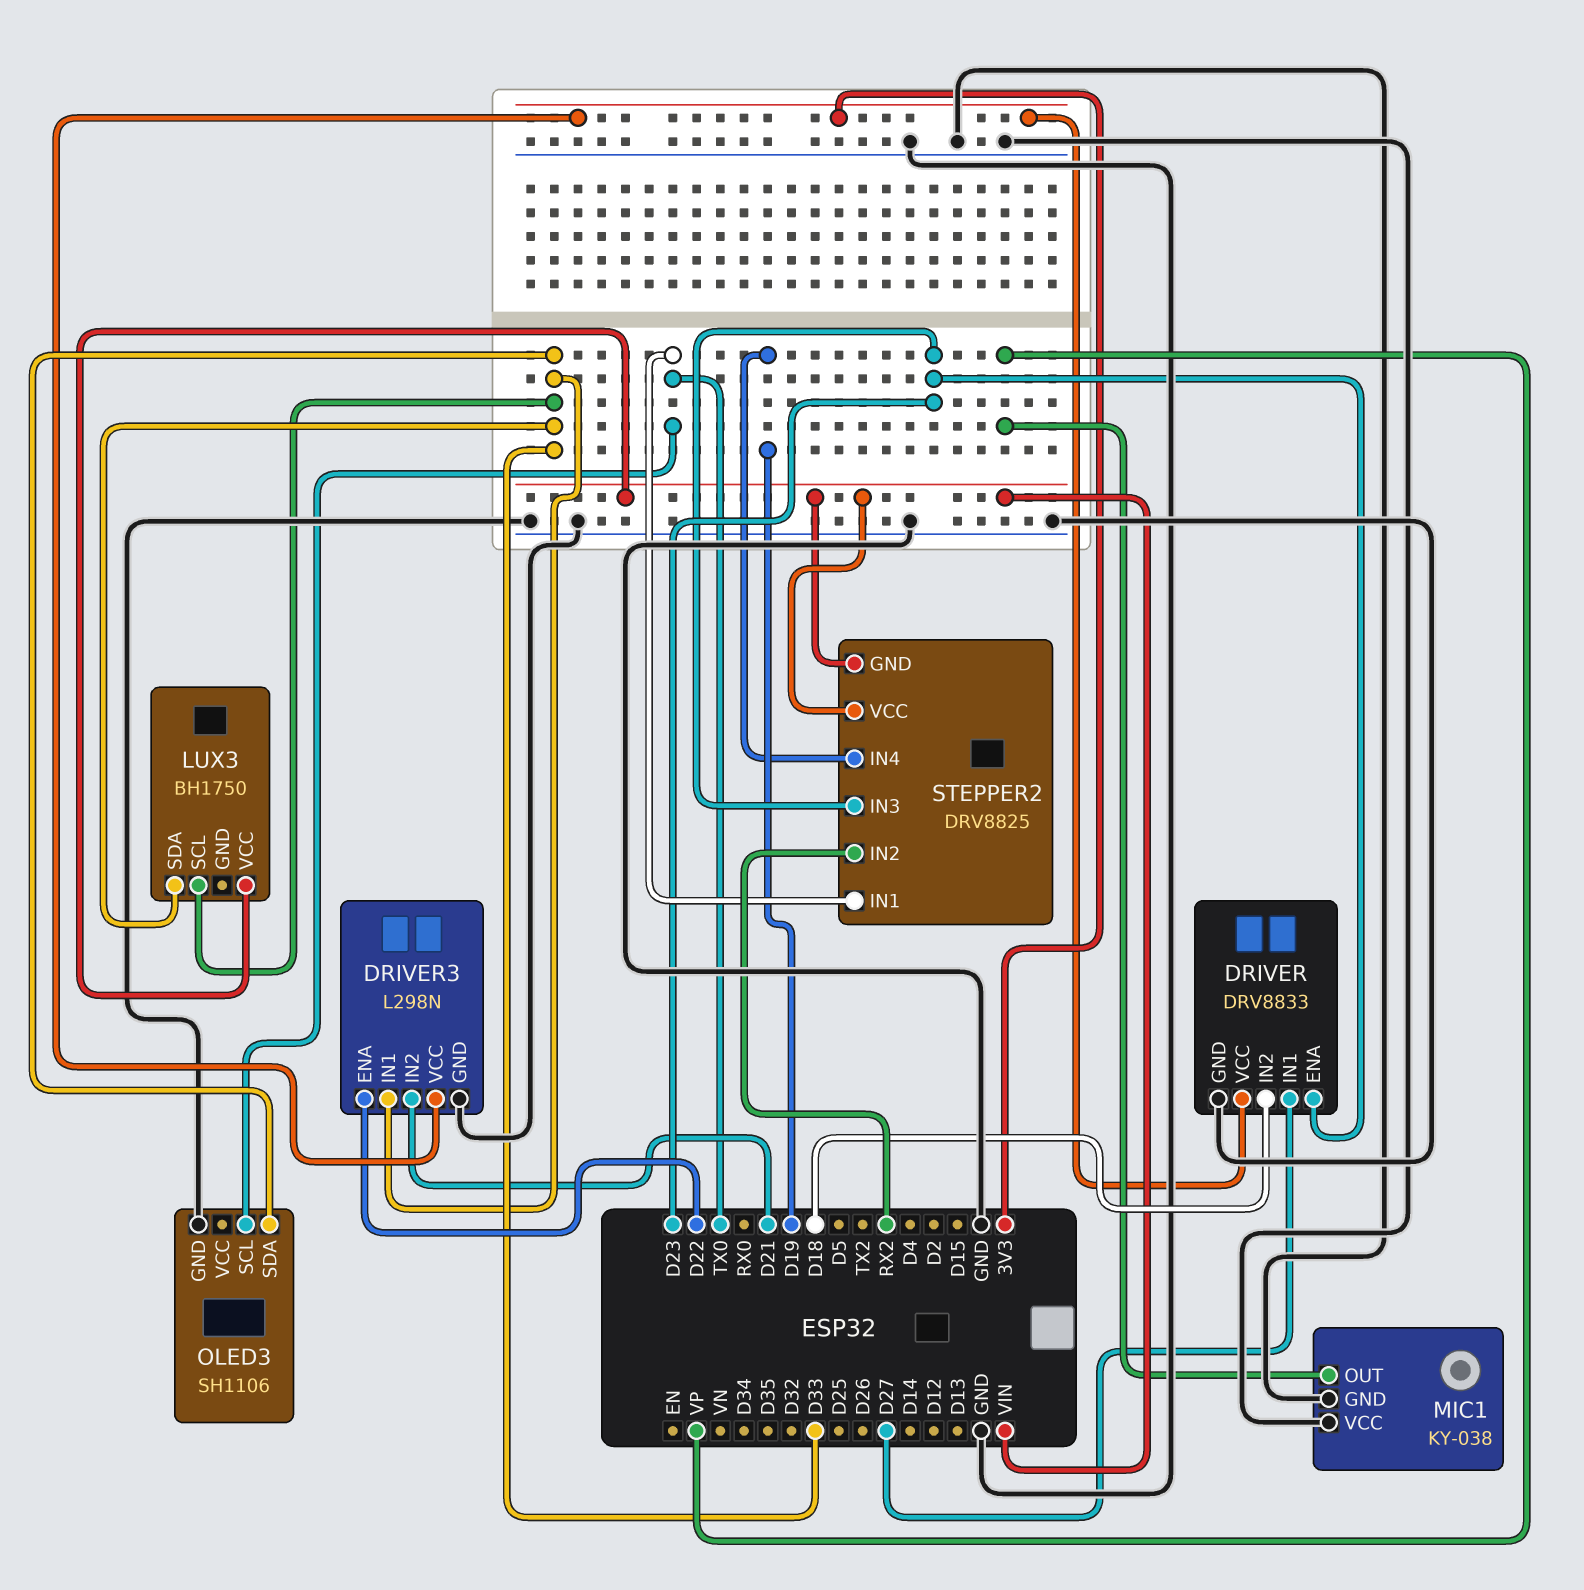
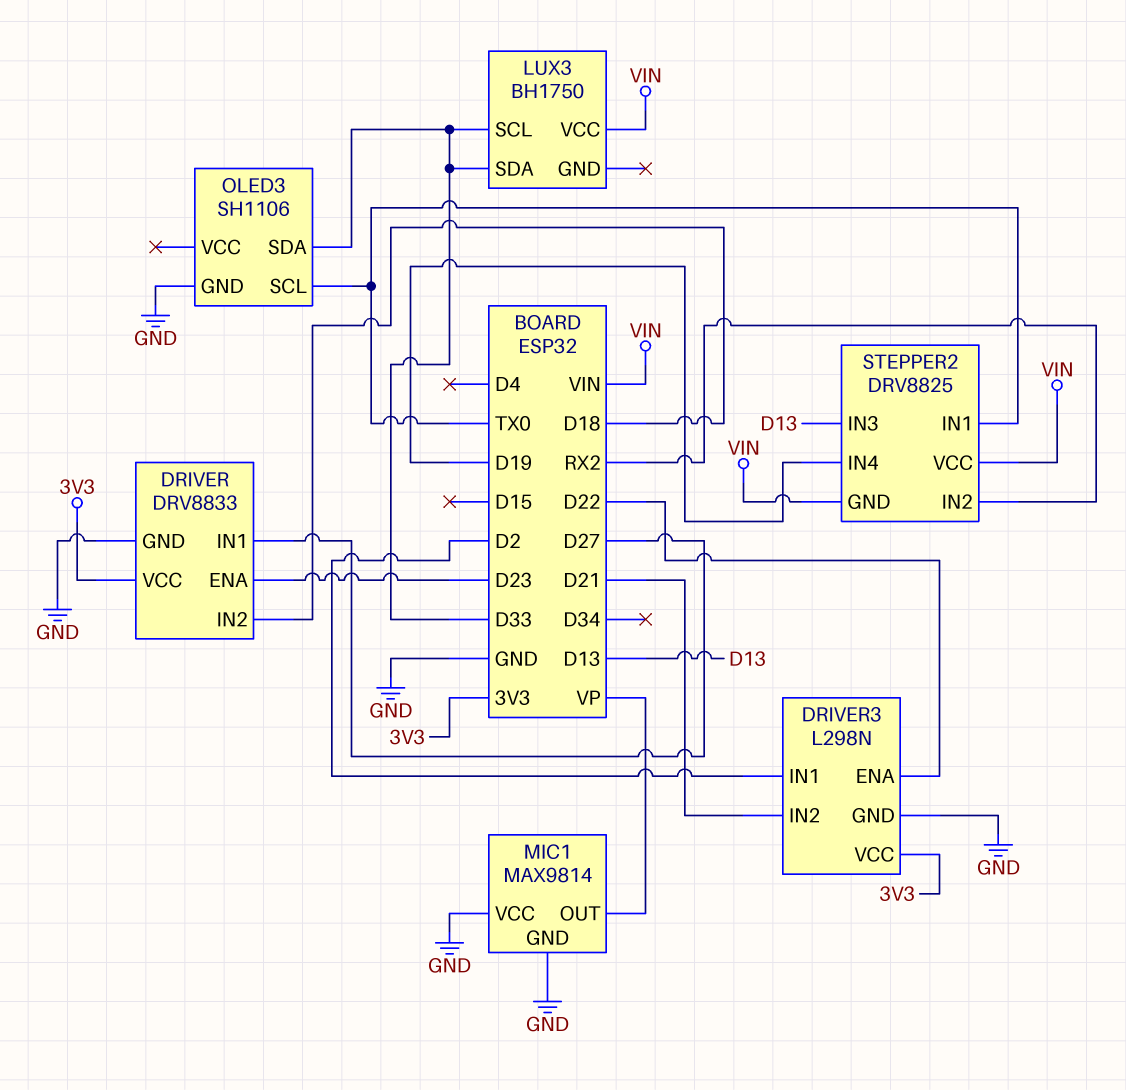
DRIVER3 pin IN1: D33 -> D2
MIC1: KY-038 -> MAX9814
STEPPER2 pin IN3: D23 -> D13

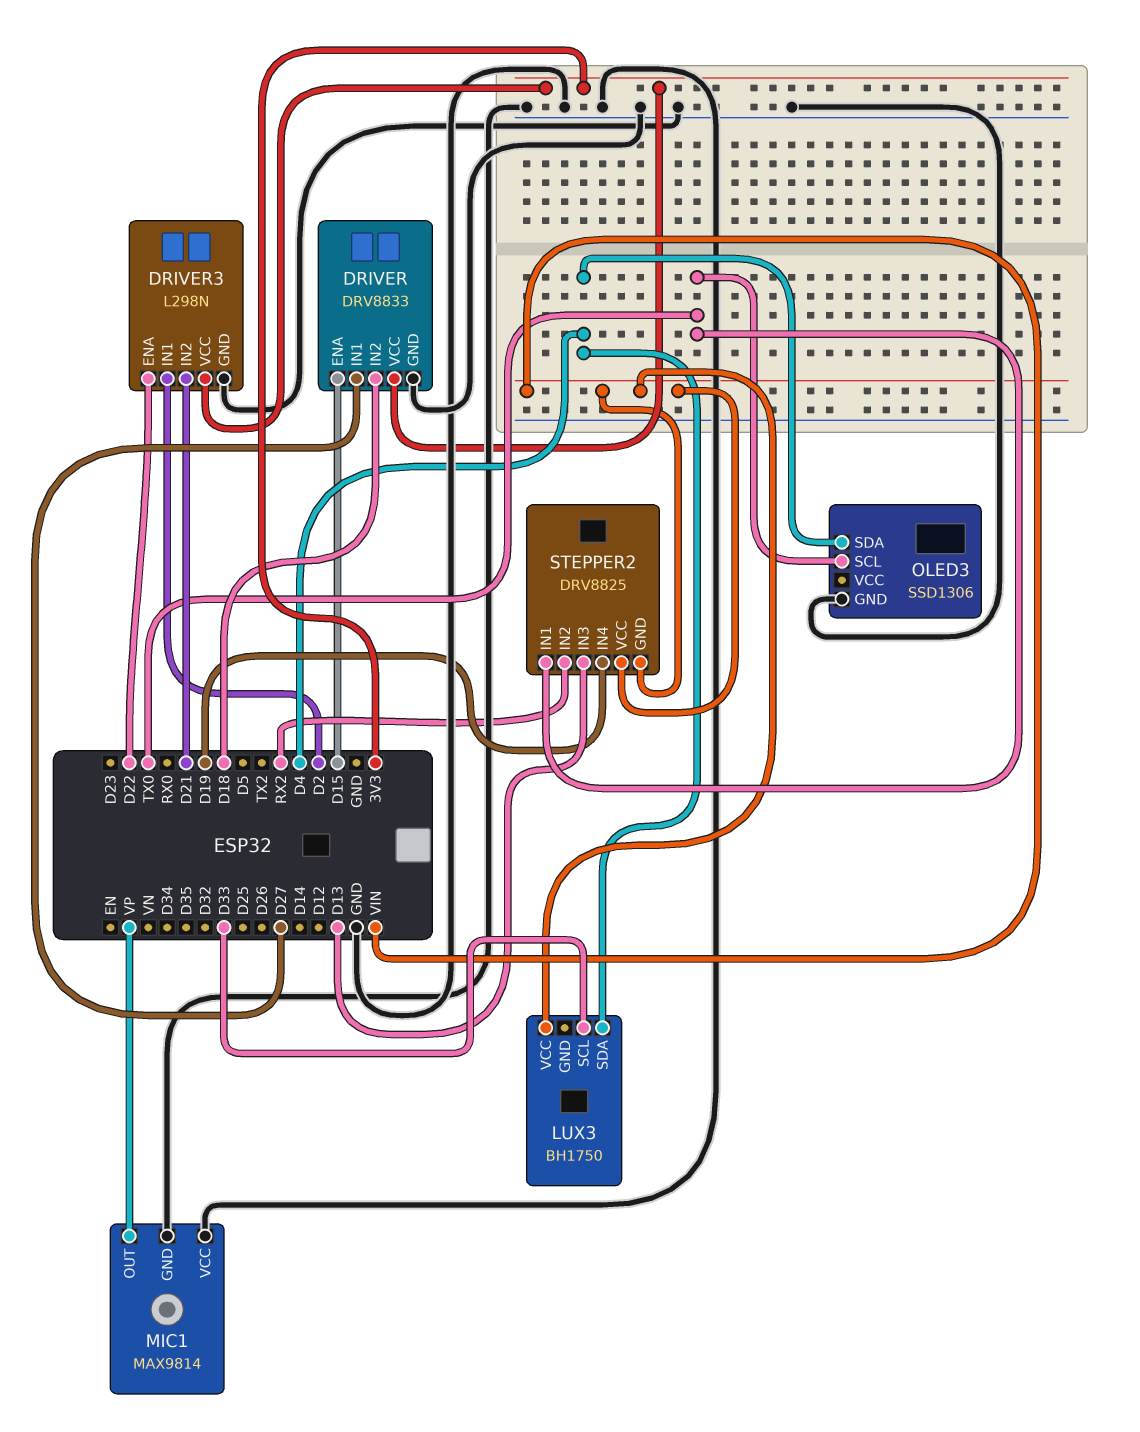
DRIVER pin ENA: D23 -> D15
LUX3 pin SDA: D33 -> D4
OLED3: SH1106 -> SSD1306
OLED3 pin SDA: D33 -> D4

